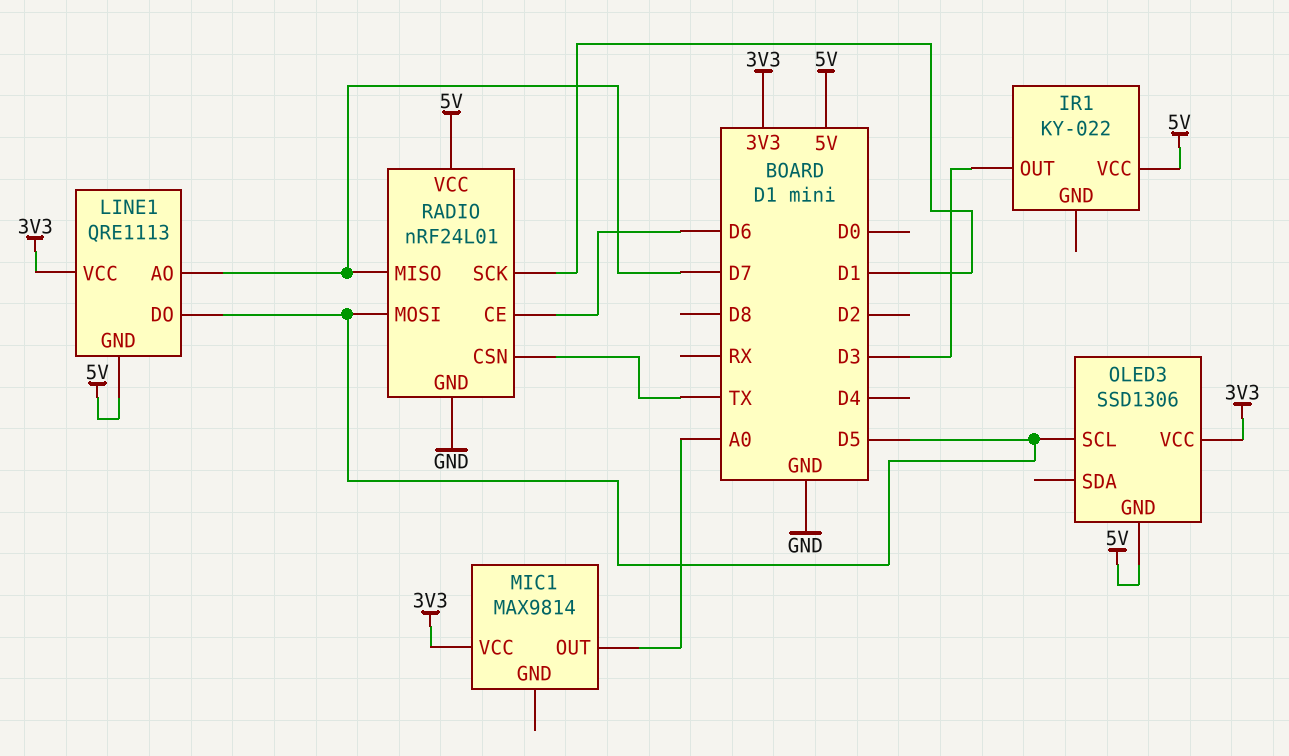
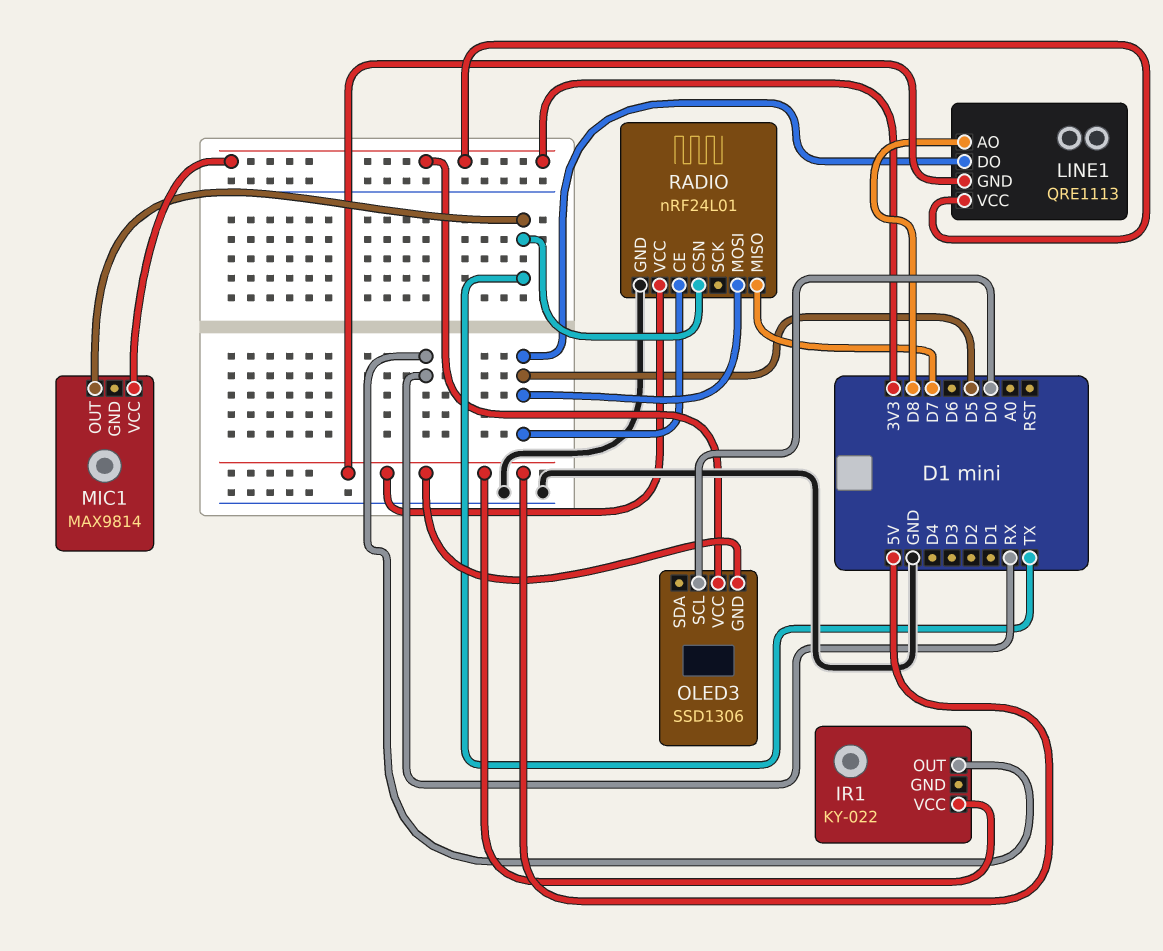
IR1 pin OUT: D3 -> RX
LINE1 pin AO: D7 -> D8
MIC1 pin OUT: A0 -> TX
OLED3 pin SCL: D5 -> D0
RADIO pin CE: D6 -> D5
RADIO pin SCK: D1 -> none

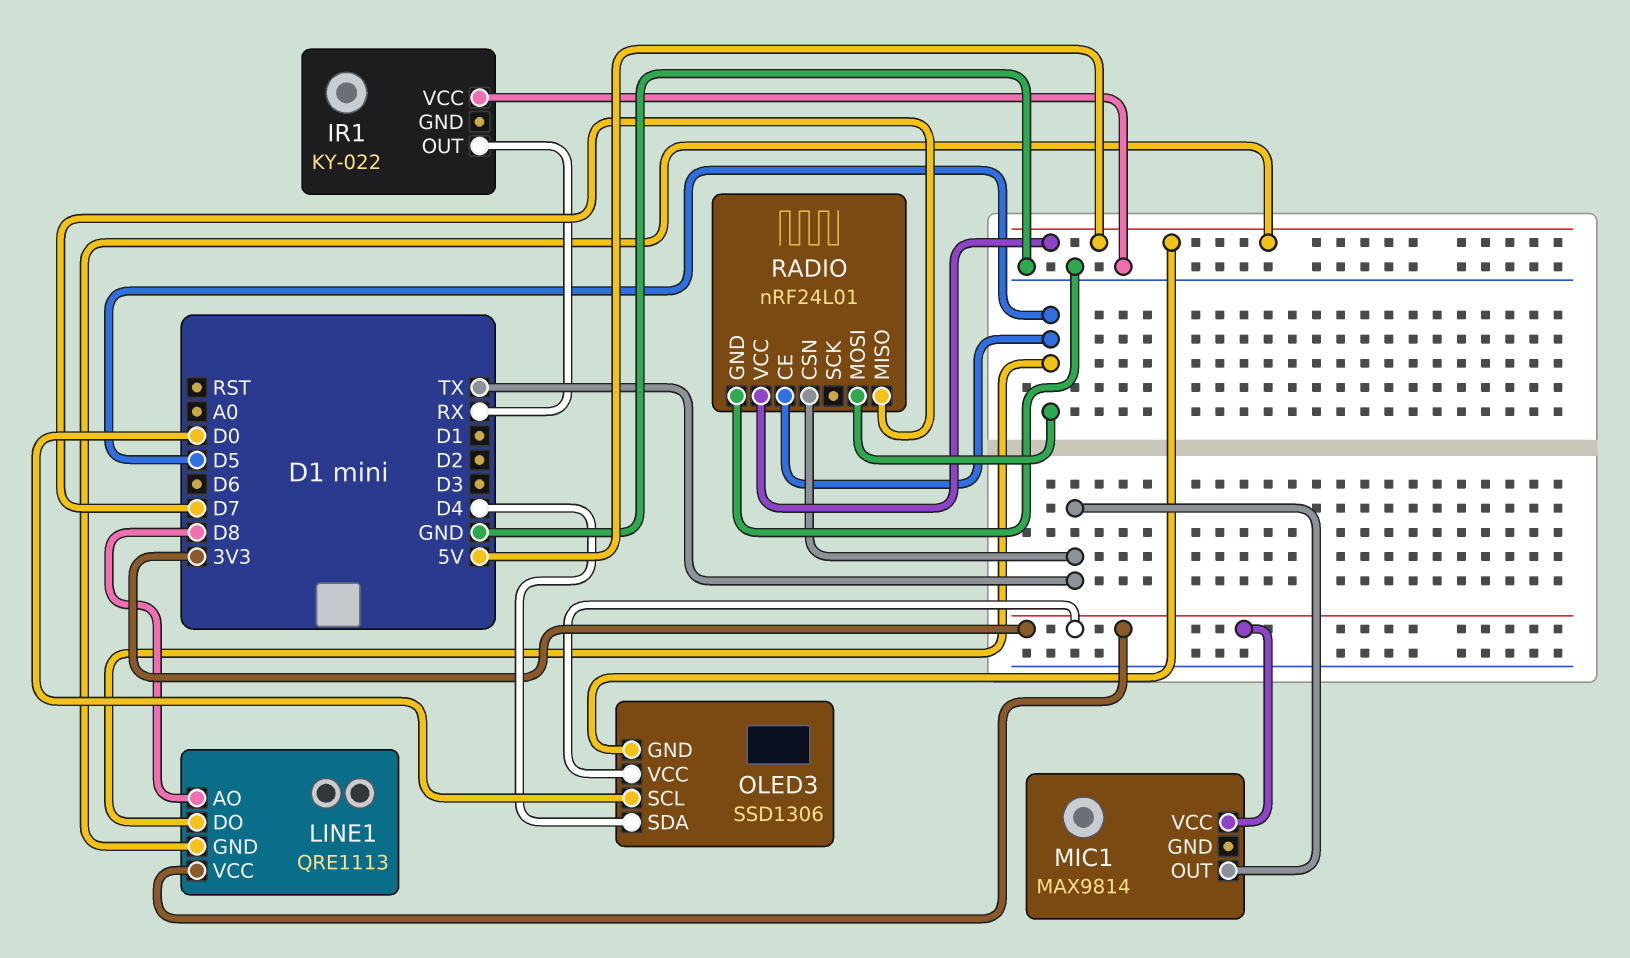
IR1 pin VCC: 5V -> GND
OLED3 pin SDA: none -> D4

